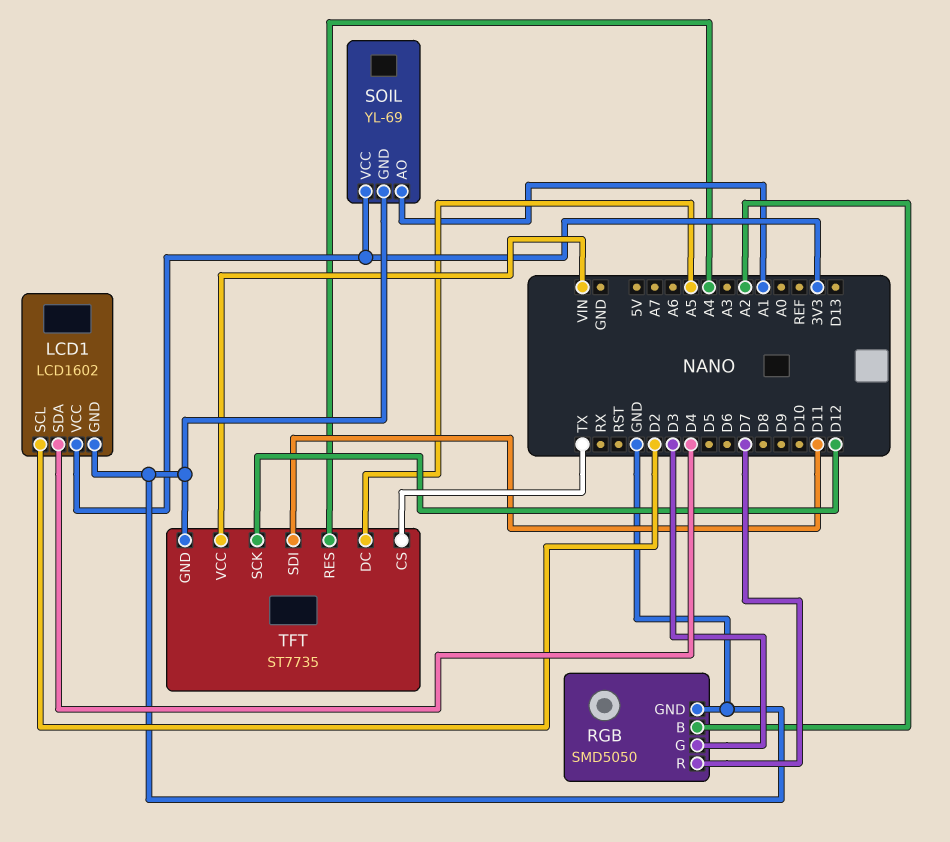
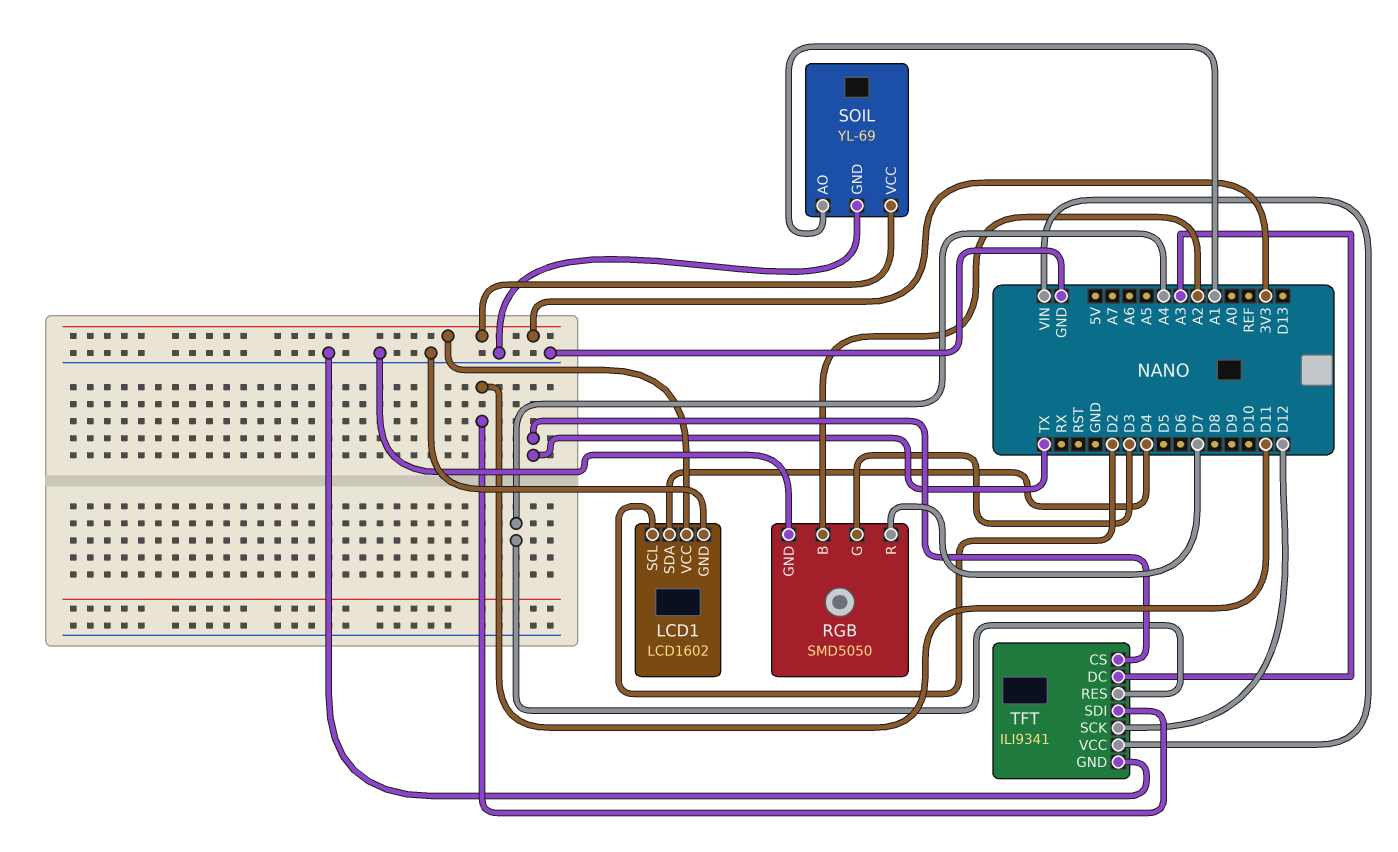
TFT: ST7735 -> ILI9341
TFT pin DC: A5 -> A3

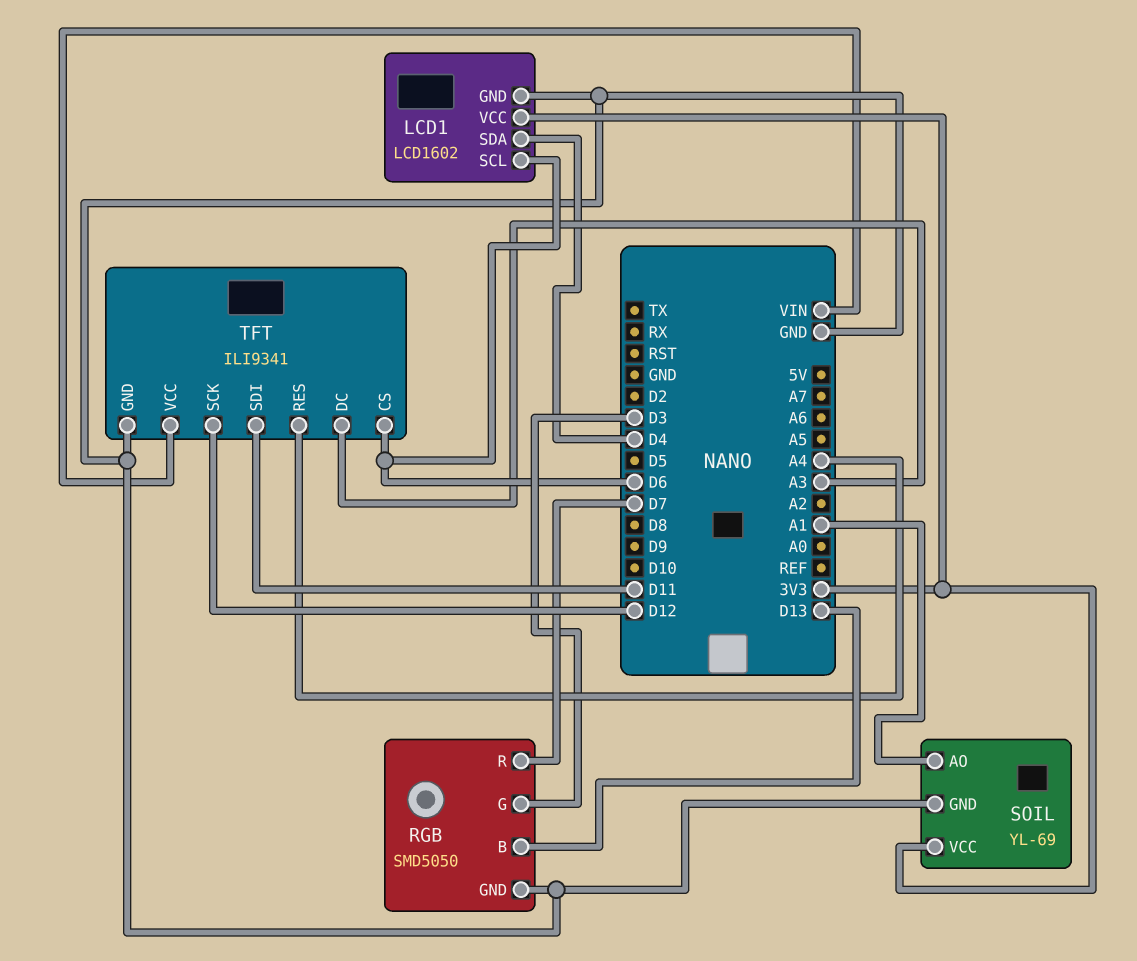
LCD1 pin SCL: D2 -> D6
RGB pin B: A2 -> D13
TFT pin CS: TX -> D6

